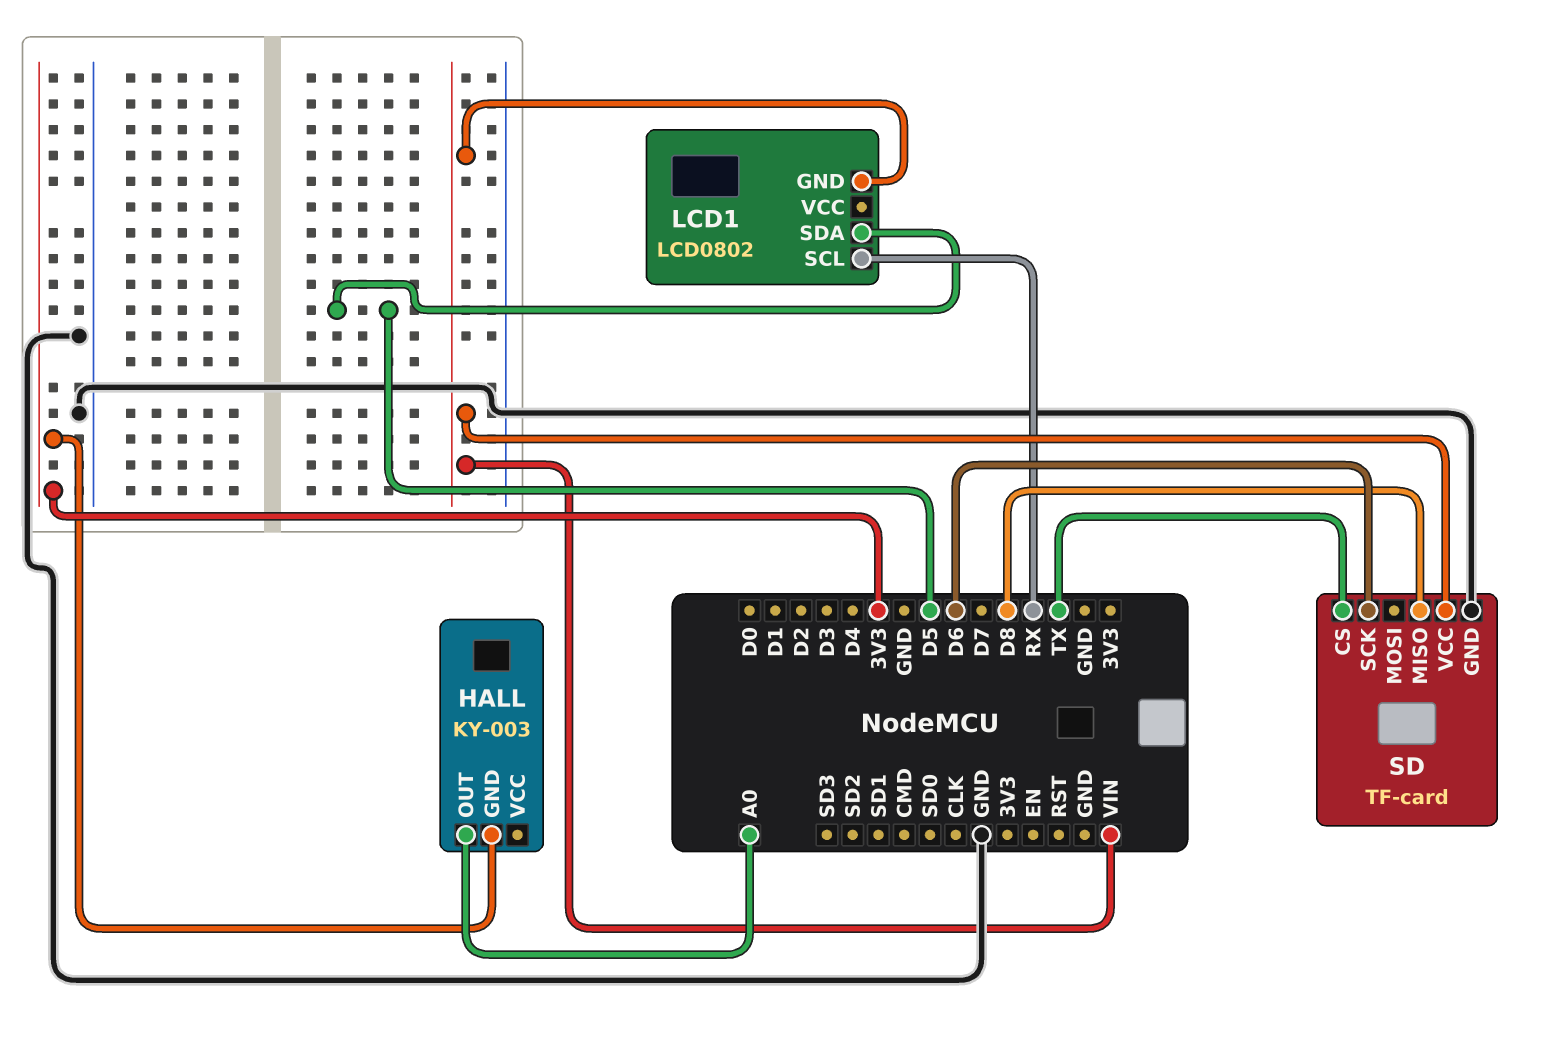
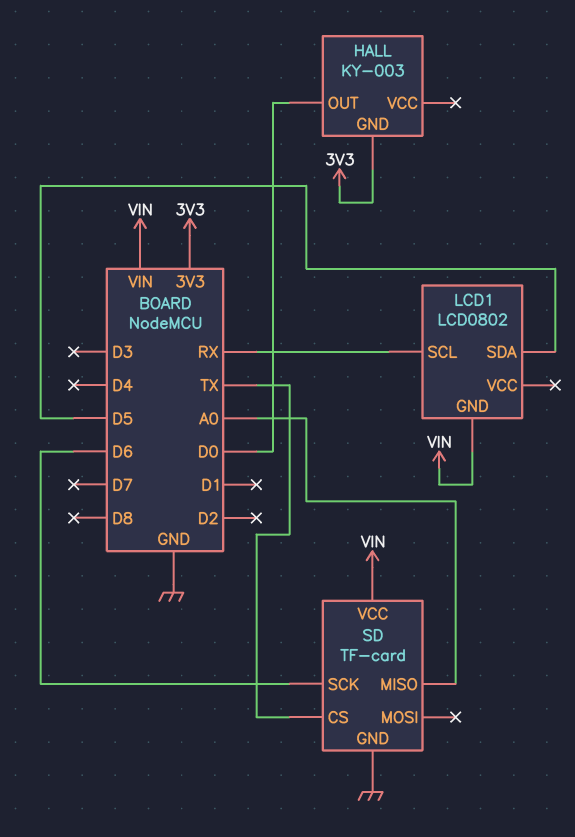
HALL pin OUT: A0 -> D0
SD pin MISO: D8 -> A0

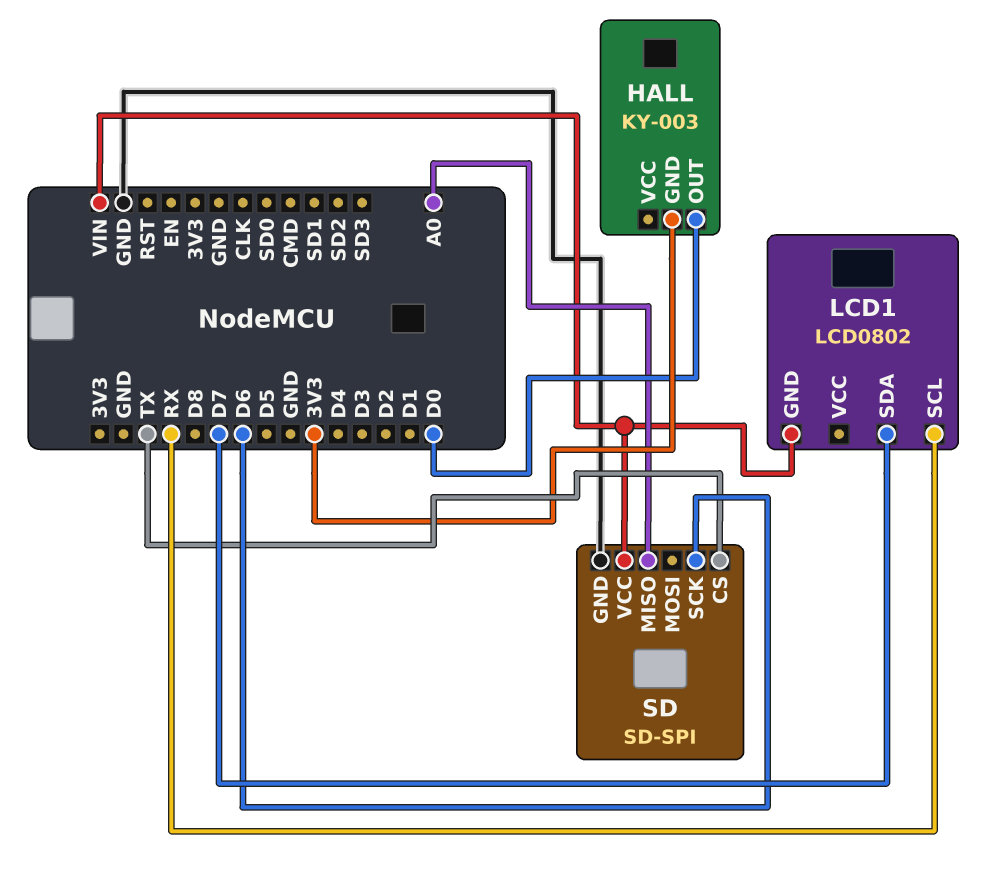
LCD1 pin SDA: D5 -> D7
SD: TF-card -> SD-SPI

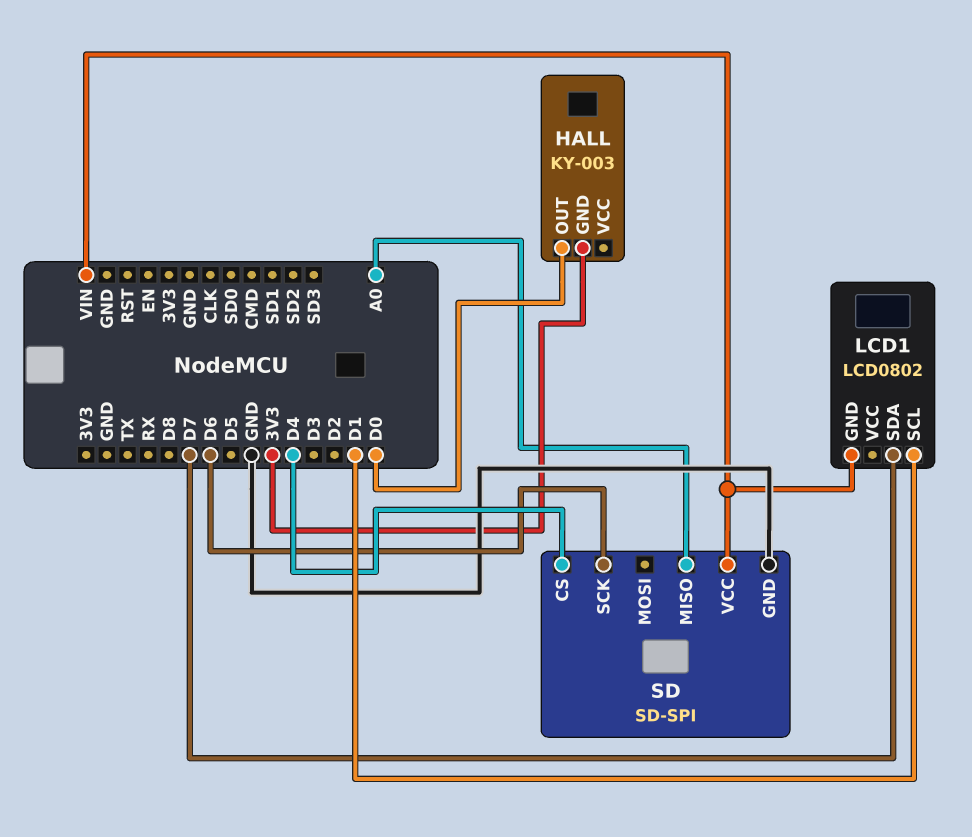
LCD1 pin SCL: RX -> D1
SD pin CS: TX -> D4

